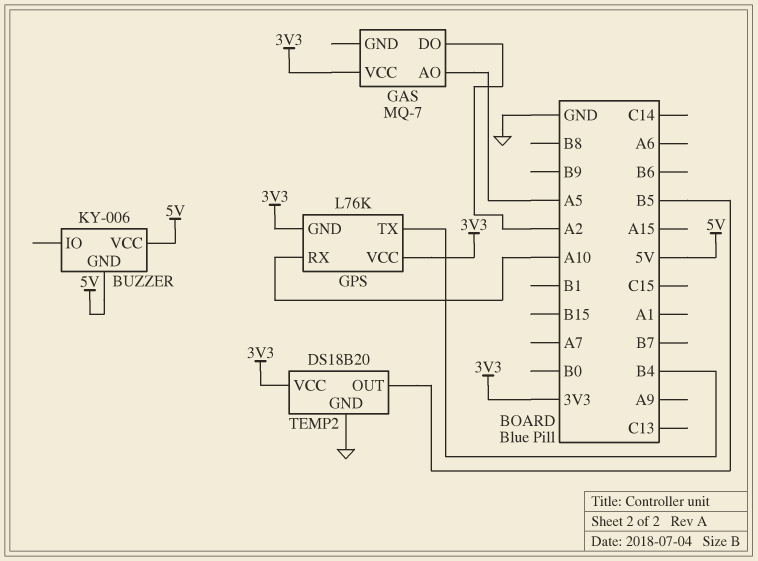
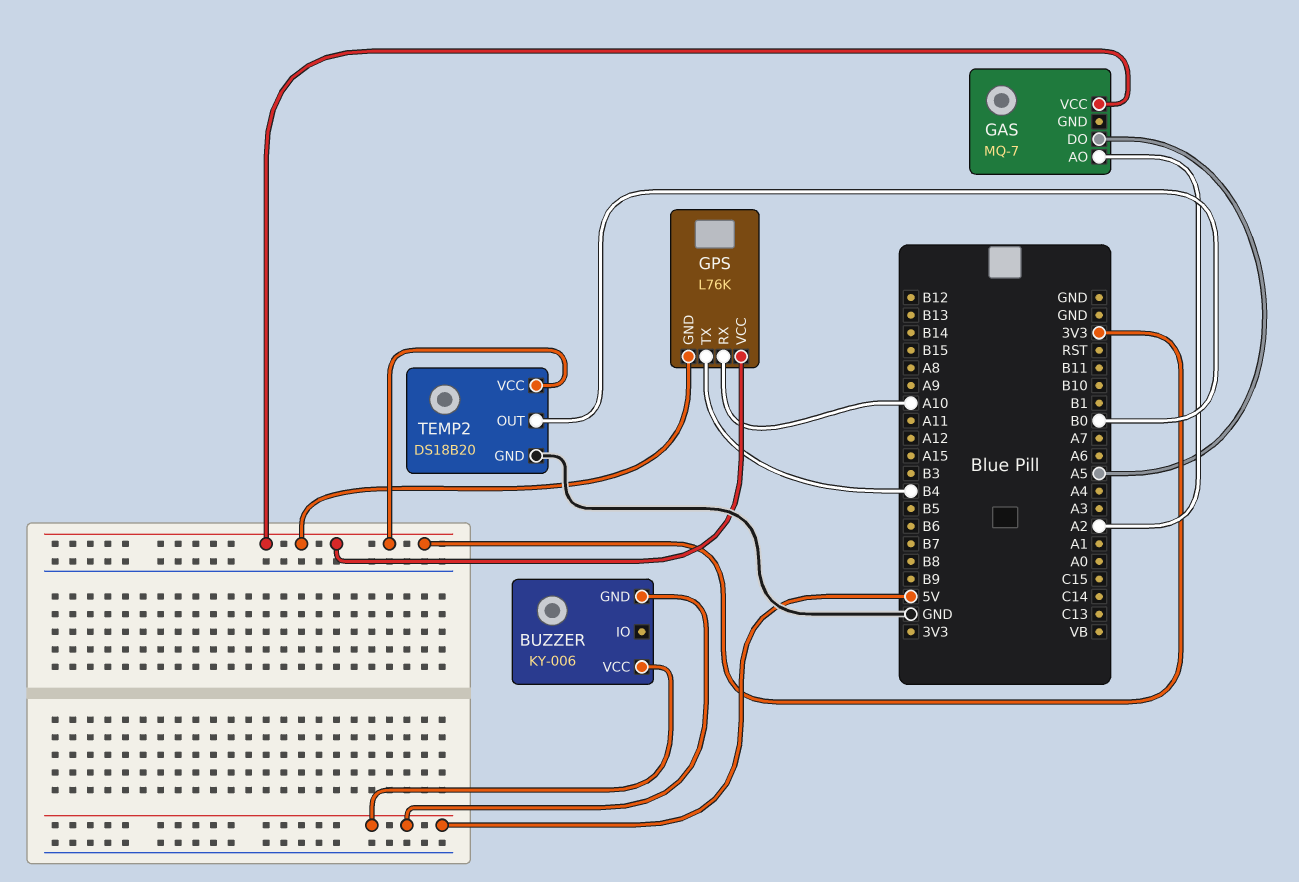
GAS pin AO: A5 -> A2
GAS pin DO: A2 -> A5
TEMP2 pin OUT: B5 -> B0

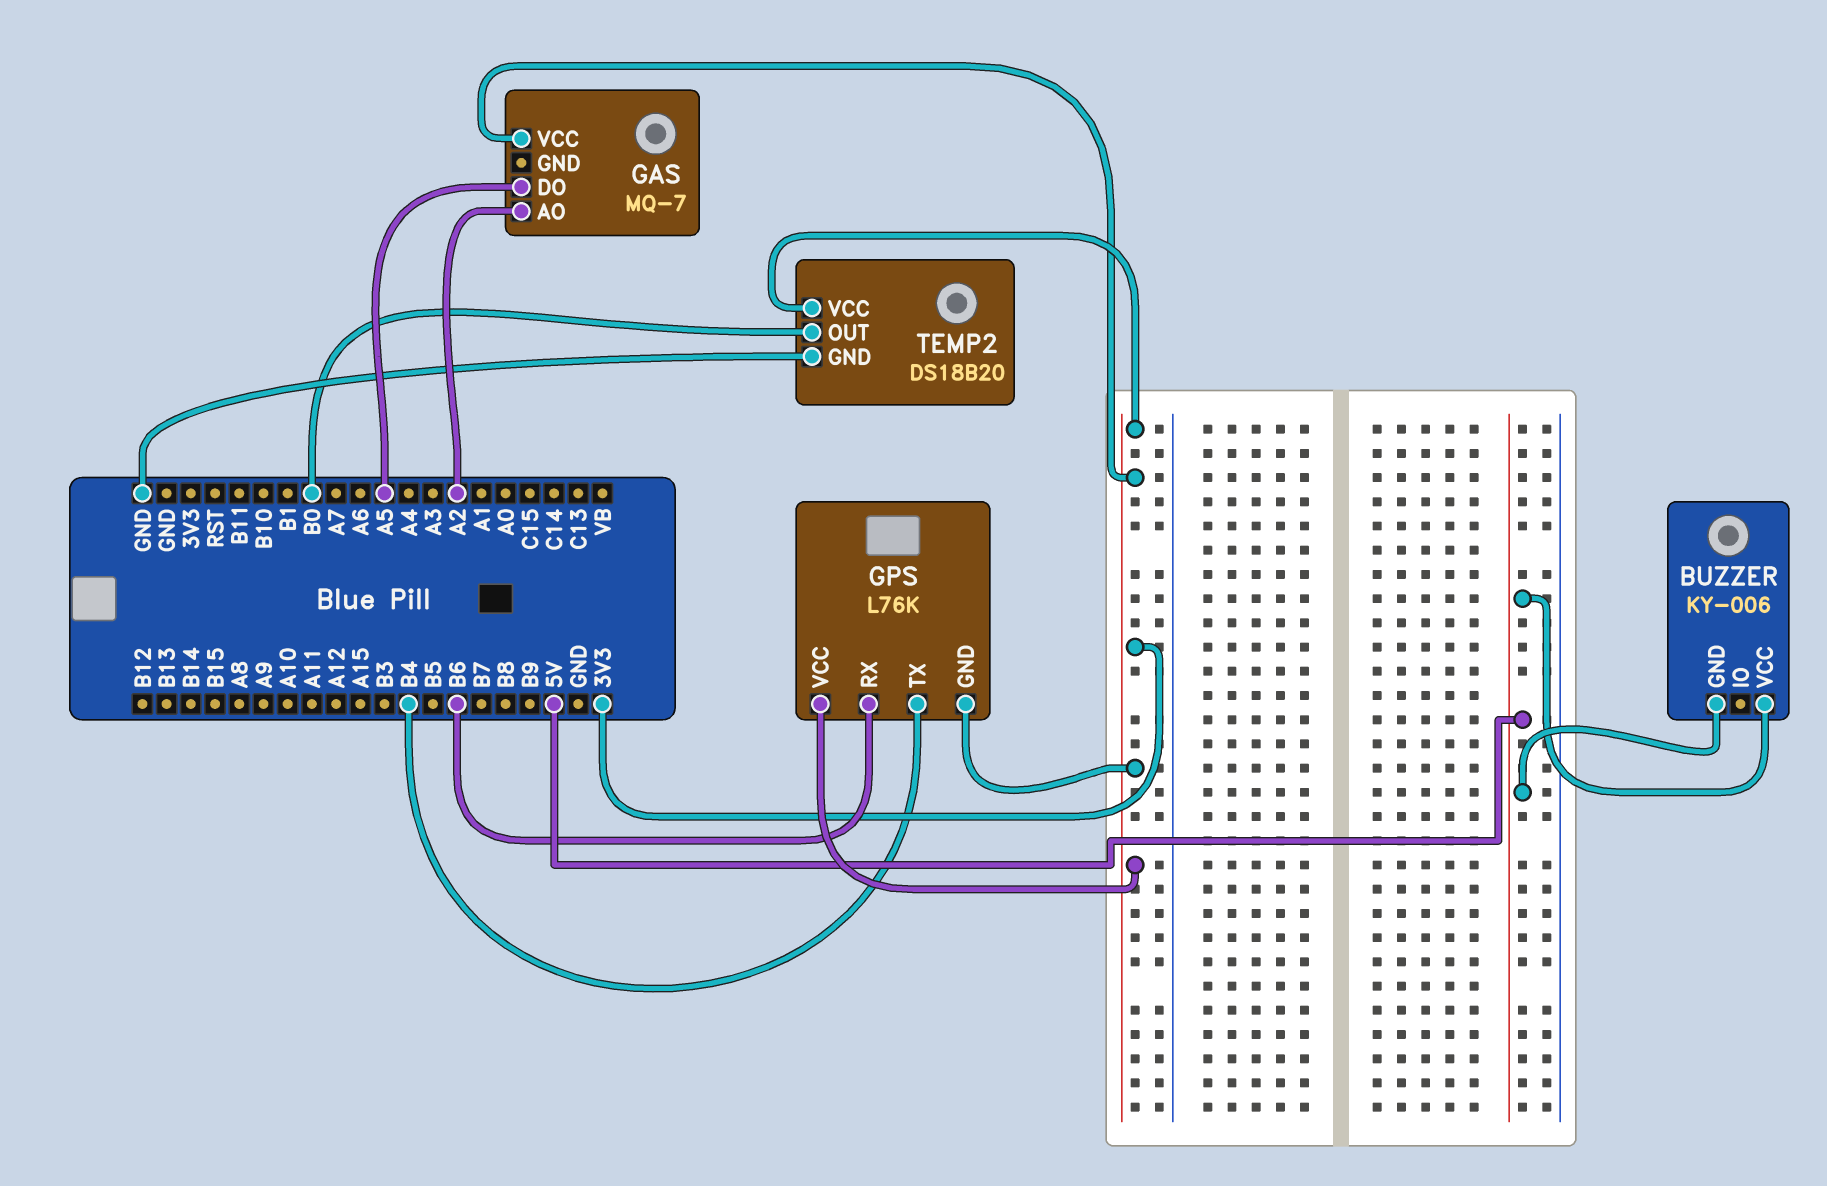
GPS pin RX: A10 -> B6

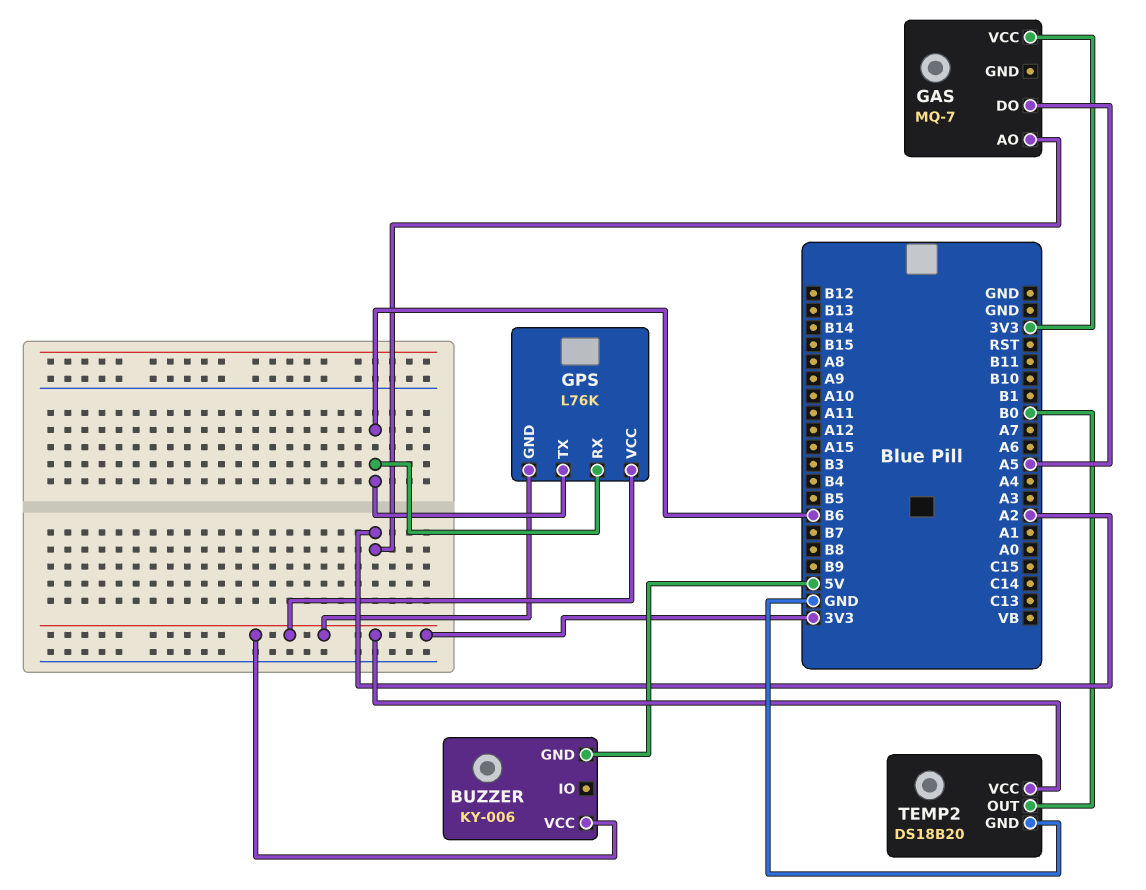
BUZZER pin VCC: 5V -> 3V3
GPS pin TX: B4 -> B6

